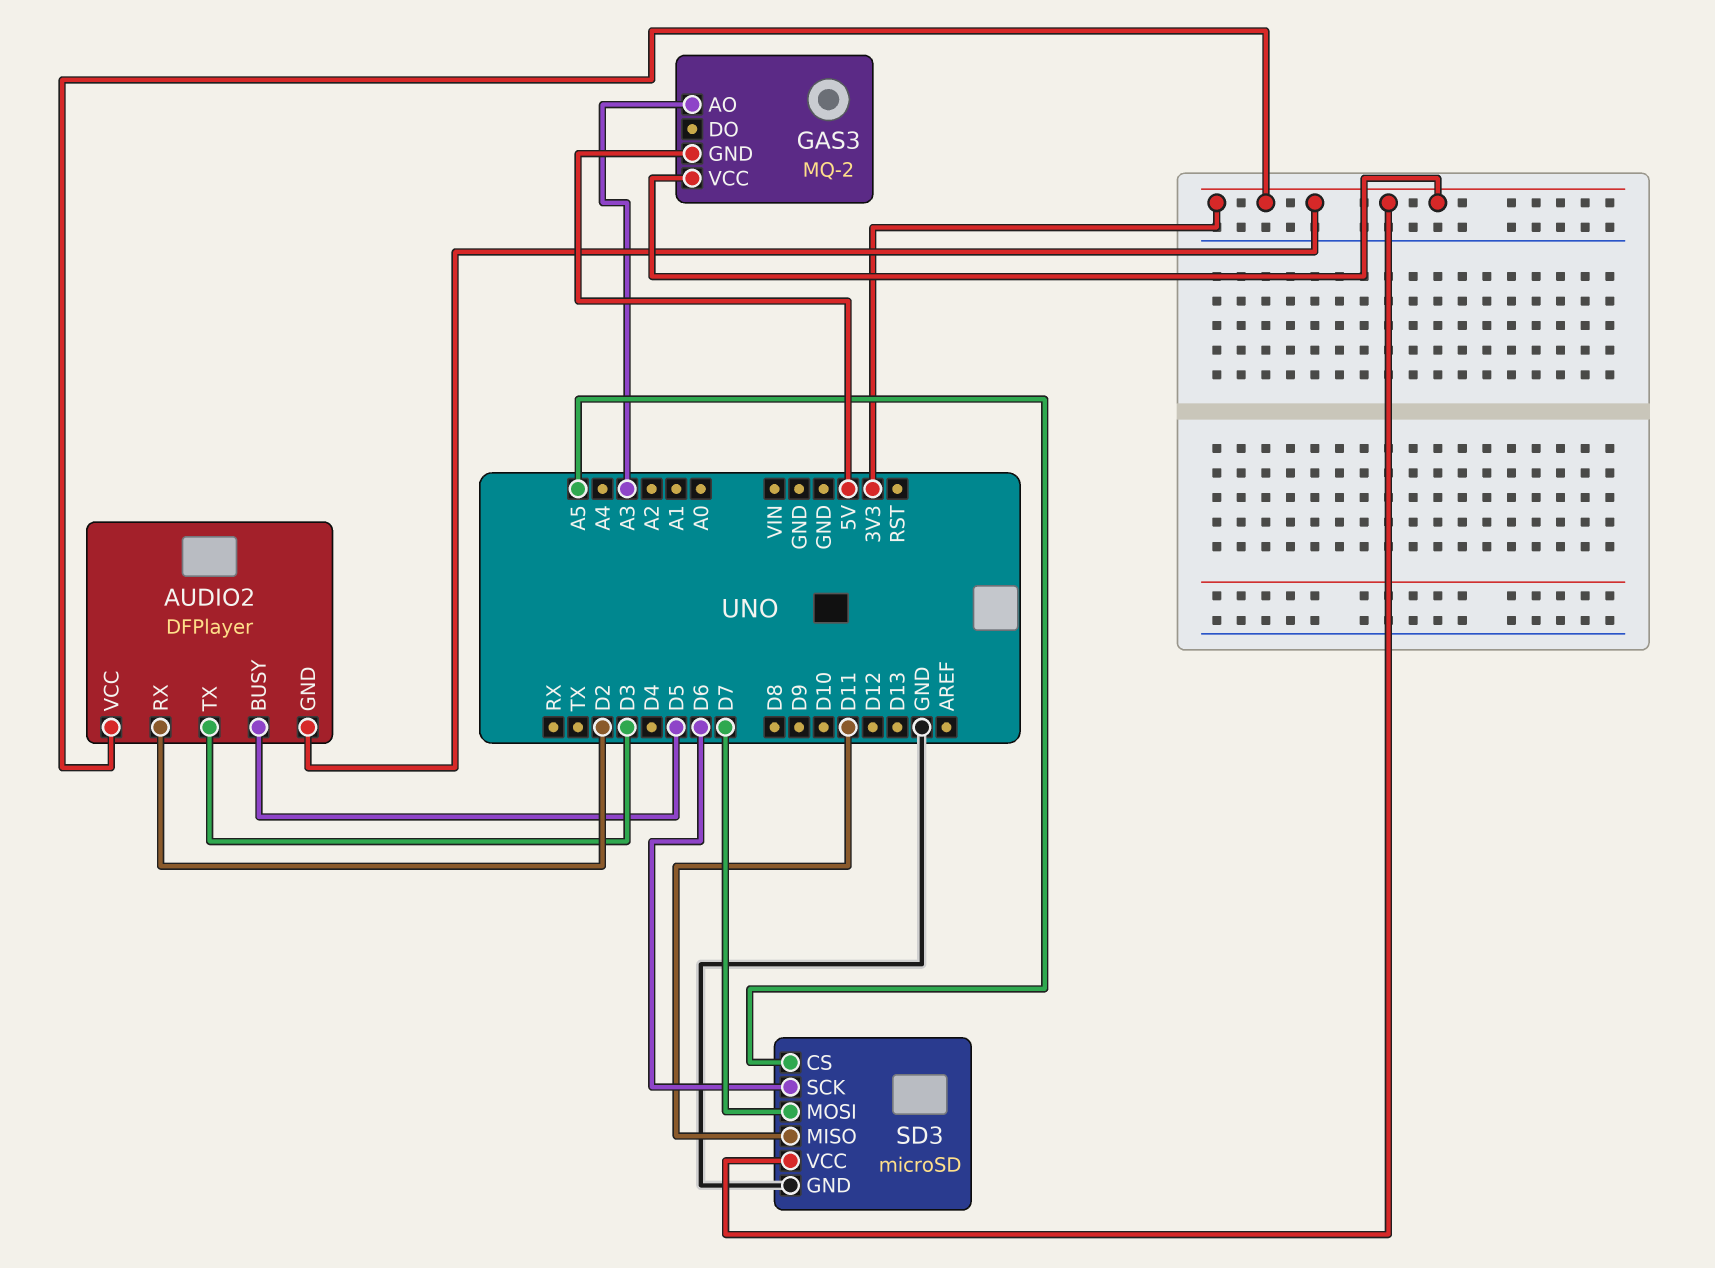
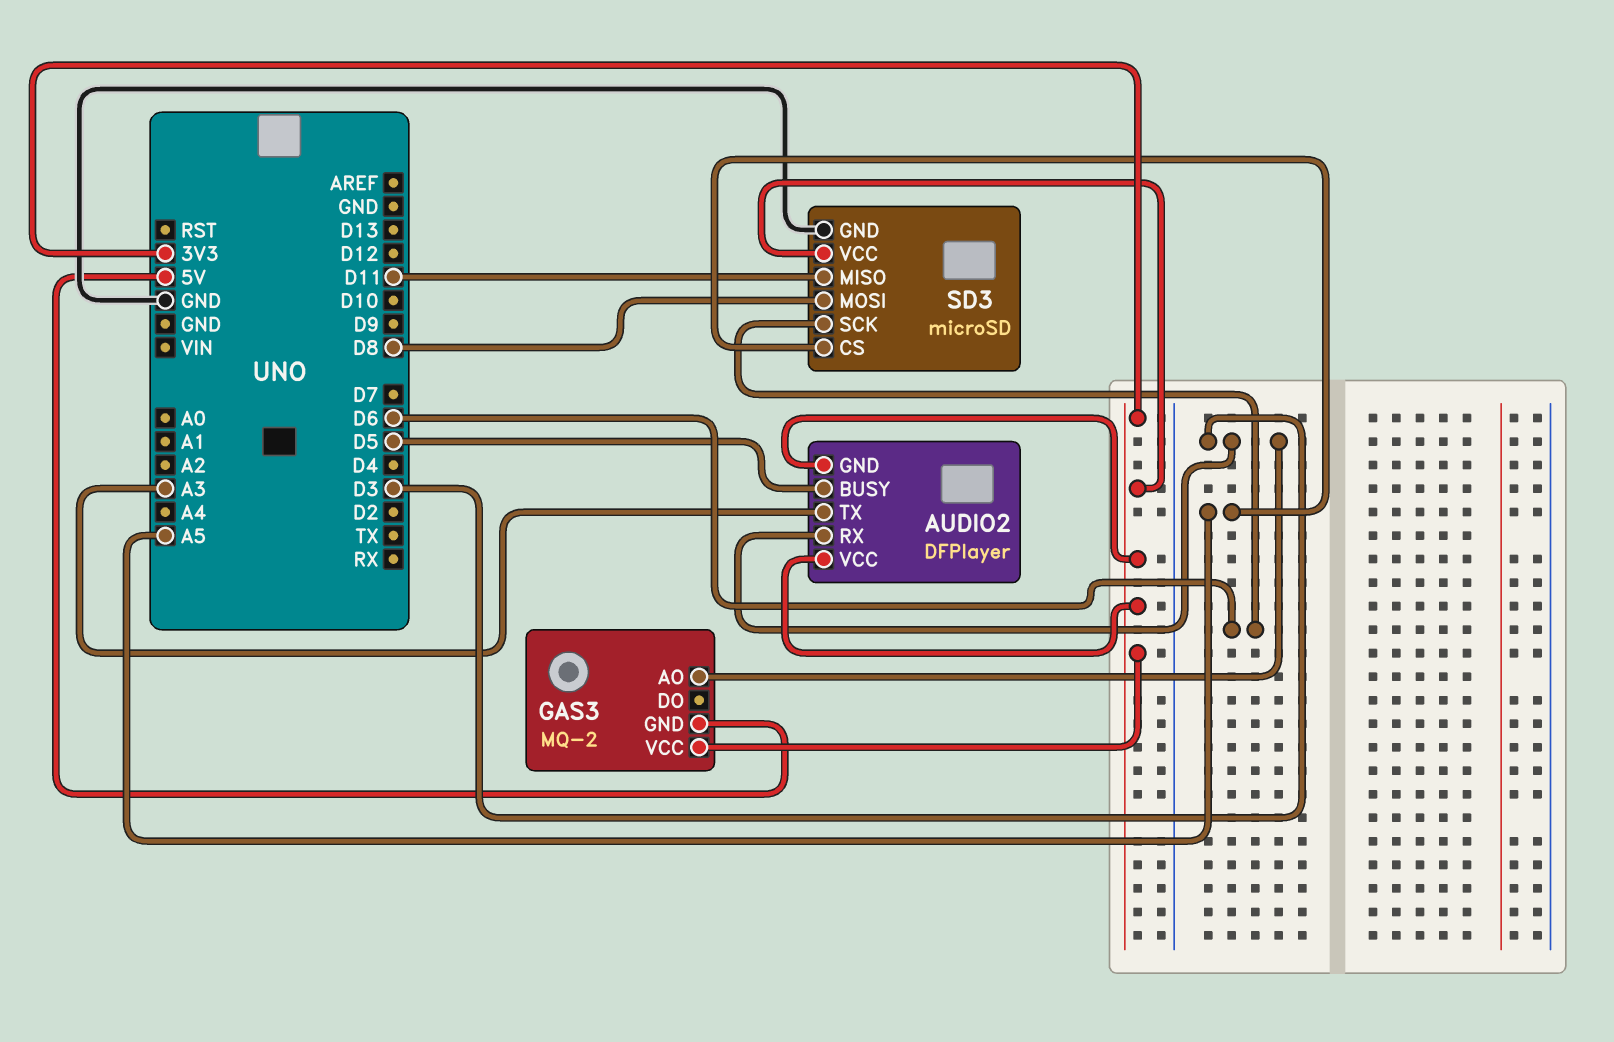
AUDIO2 pin RX: D2 -> D3
AUDIO2 pin TX: D3 -> A3
GAS3 pin AO: A3 -> D3
SD3 pin MOSI: D7 -> D8

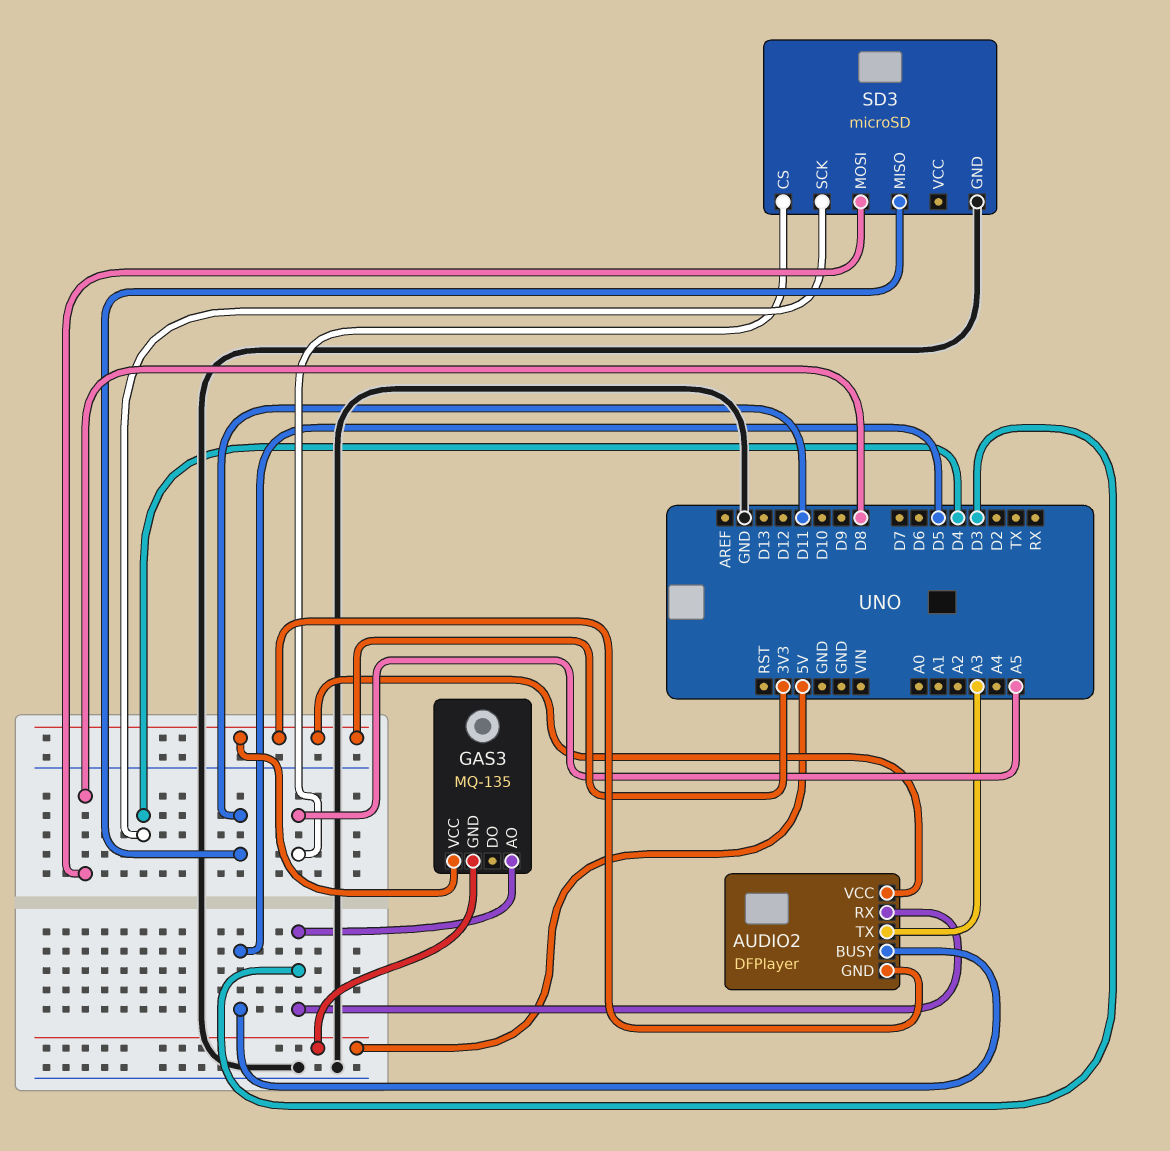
GAS3: MQ-2 -> MQ-135
SD3 pin SCK: D6 -> D4
SD3 pin VCC: 3V3 -> none

